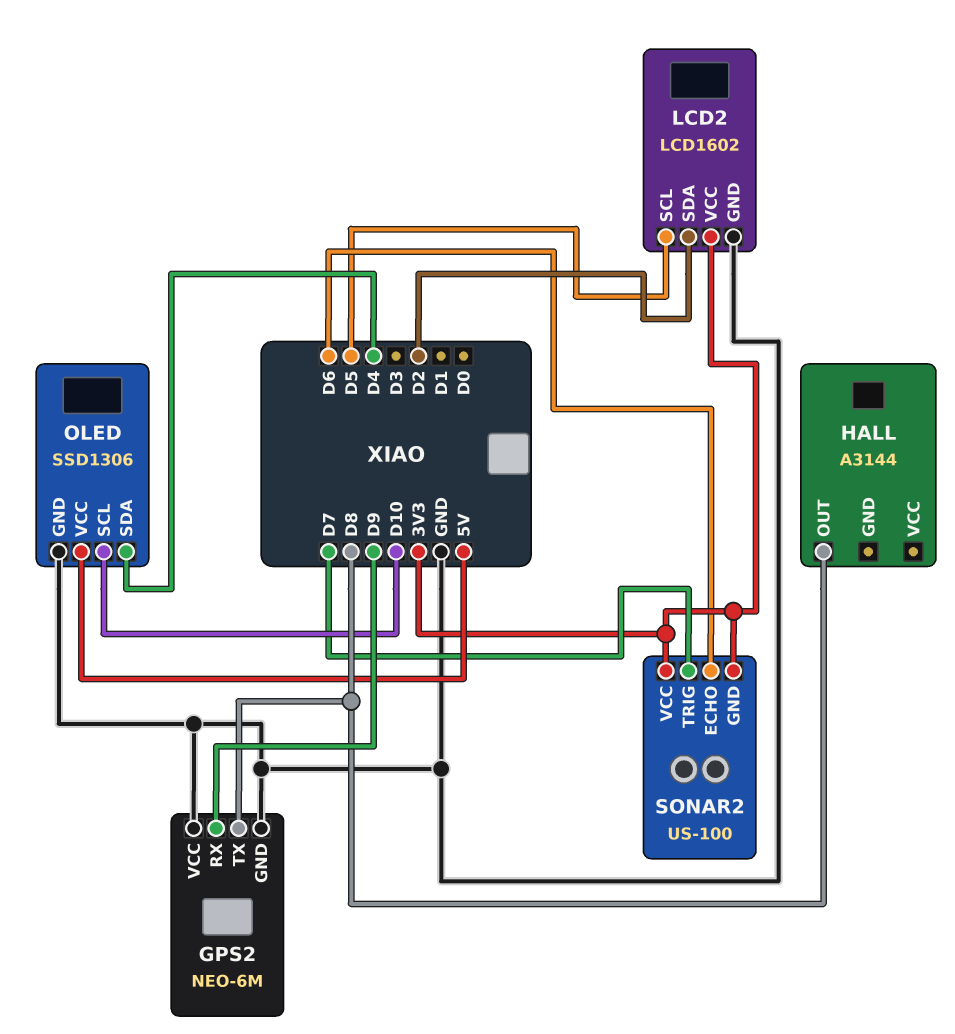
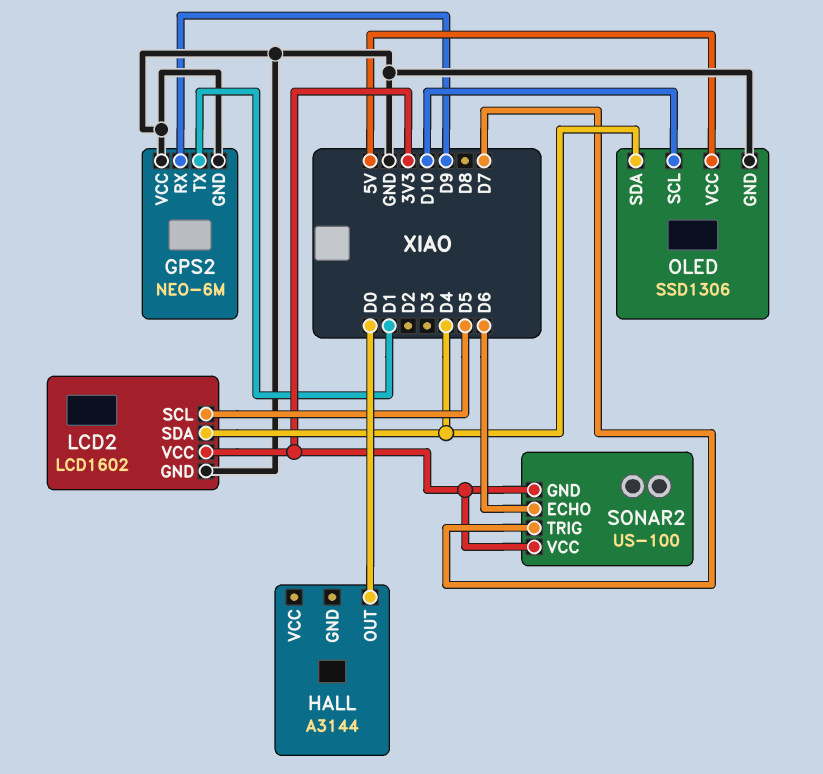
GPS2 pin TX: D8 -> D1
HALL pin OUT: D8 -> D0
LCD2 pin SDA: D2 -> D4

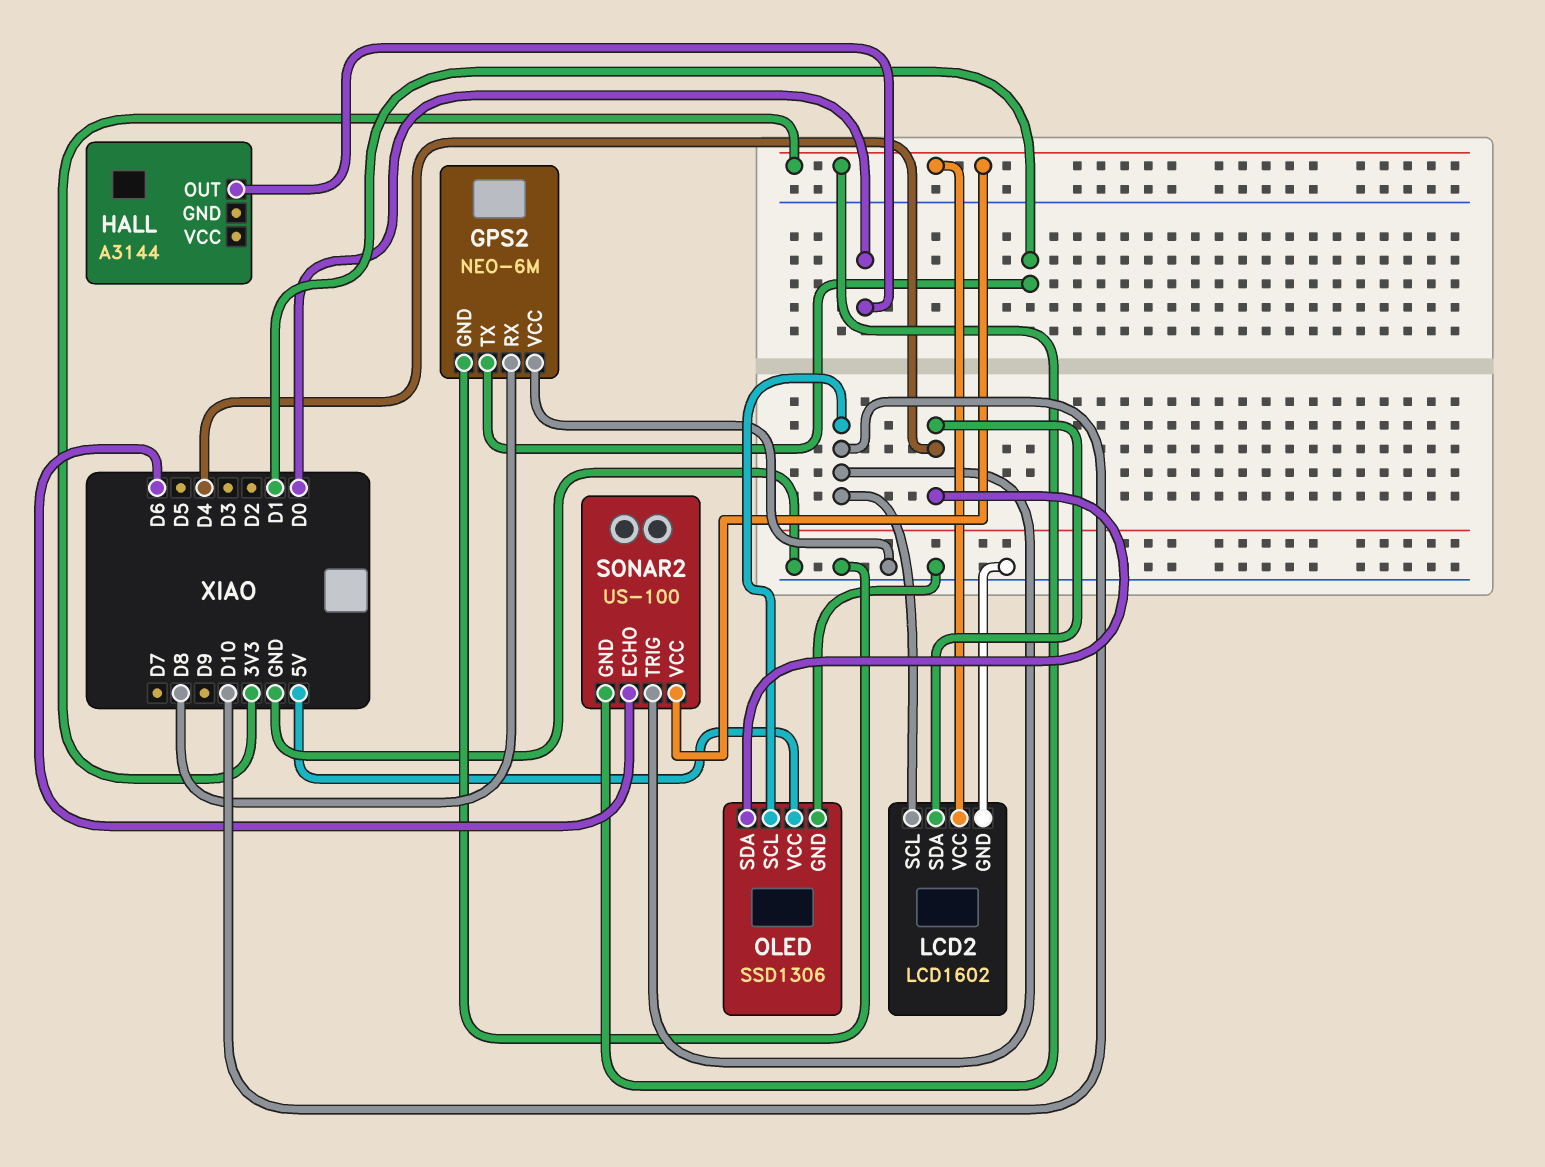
GPS2 pin RX: D9 -> D8
LCD2 pin SCL: D5 -> D10
SONAR2 pin TRIG: D7 -> D10

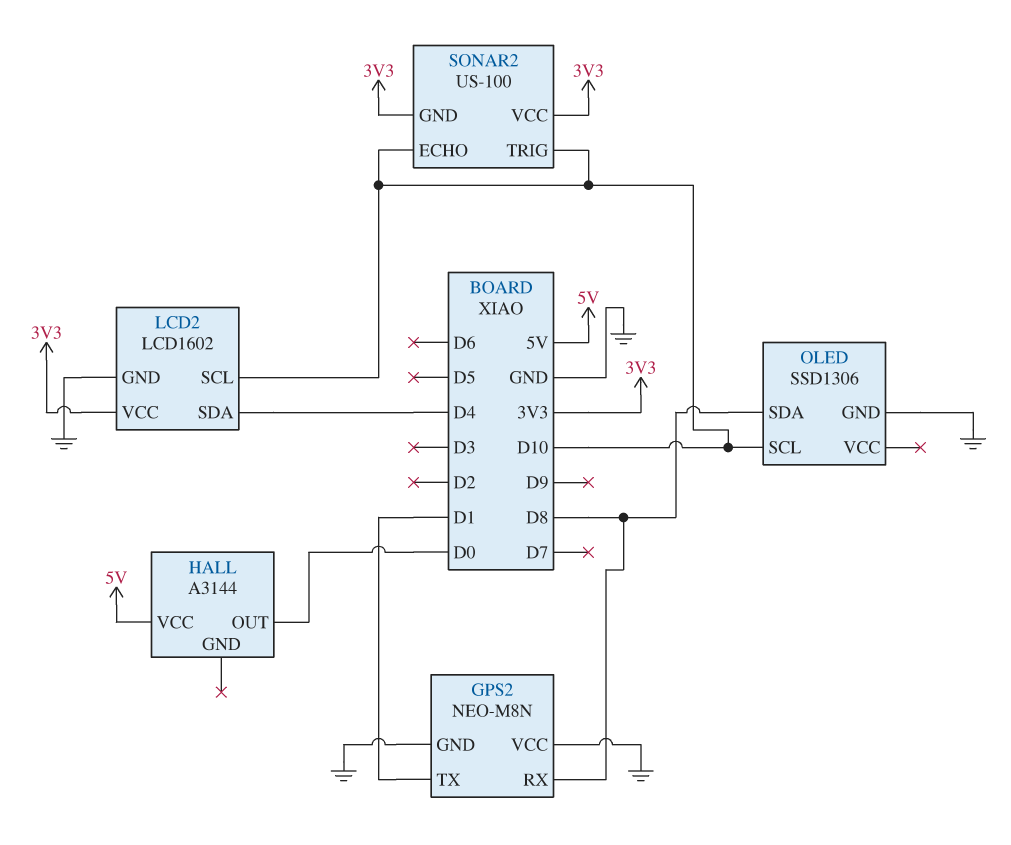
GPS2: NEO-6M -> NEO-M8N
HALL pin VCC: none -> 5V
OLED pin SDA: D4 -> D8
OLED pin VCC: 5V -> none
SONAR2 pin ECHO: D6 -> D10

